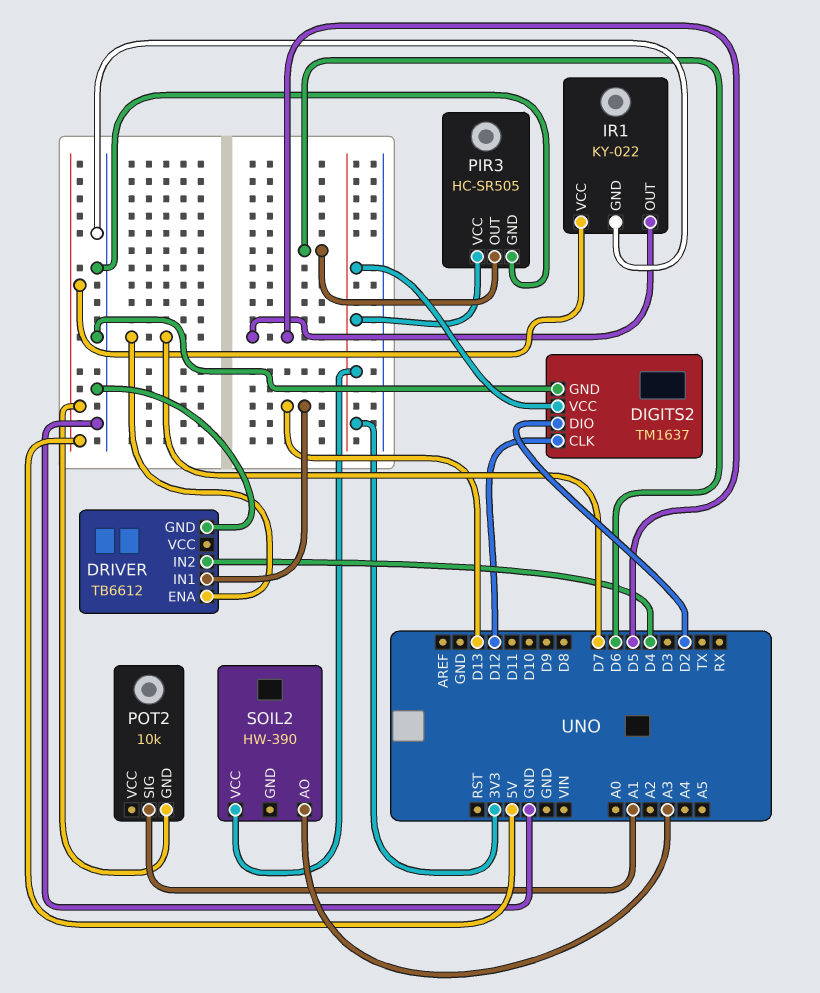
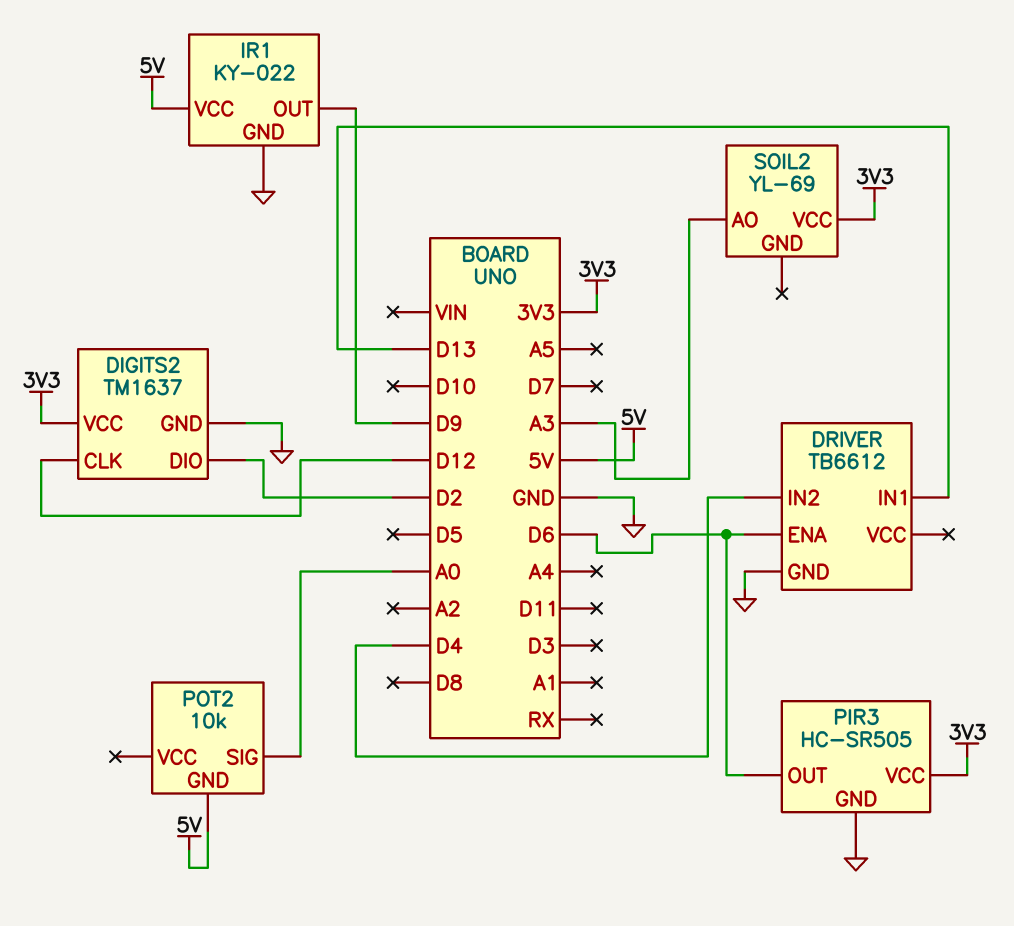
DRIVER pin ENA: D7 -> D6
IR1 pin OUT: D5 -> D9
POT2 pin SIG: A1 -> A0
SOIL2: HW-390 -> YL-69

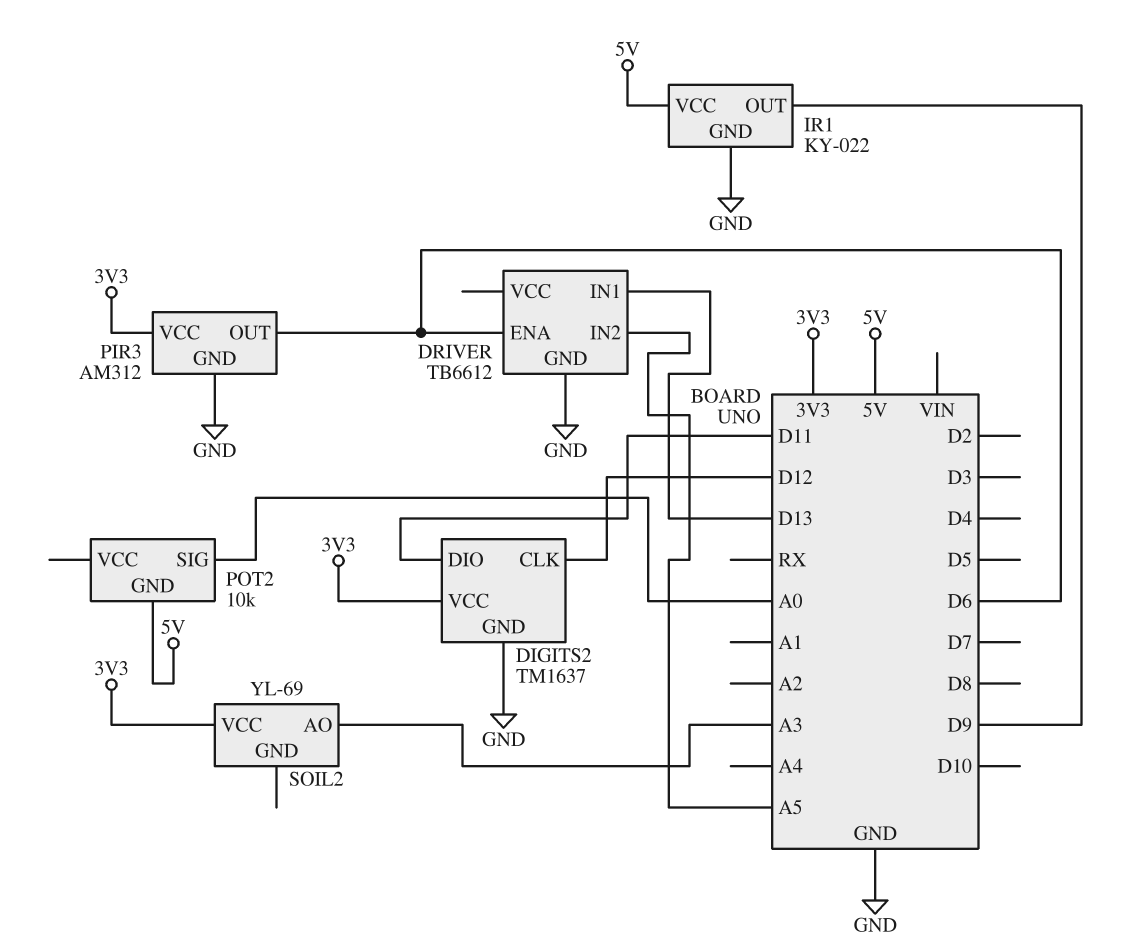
DIGITS2 pin DIO: D2 -> D11
DRIVER pin IN2: D4 -> A5
PIR3: HC-SR505 -> AM312

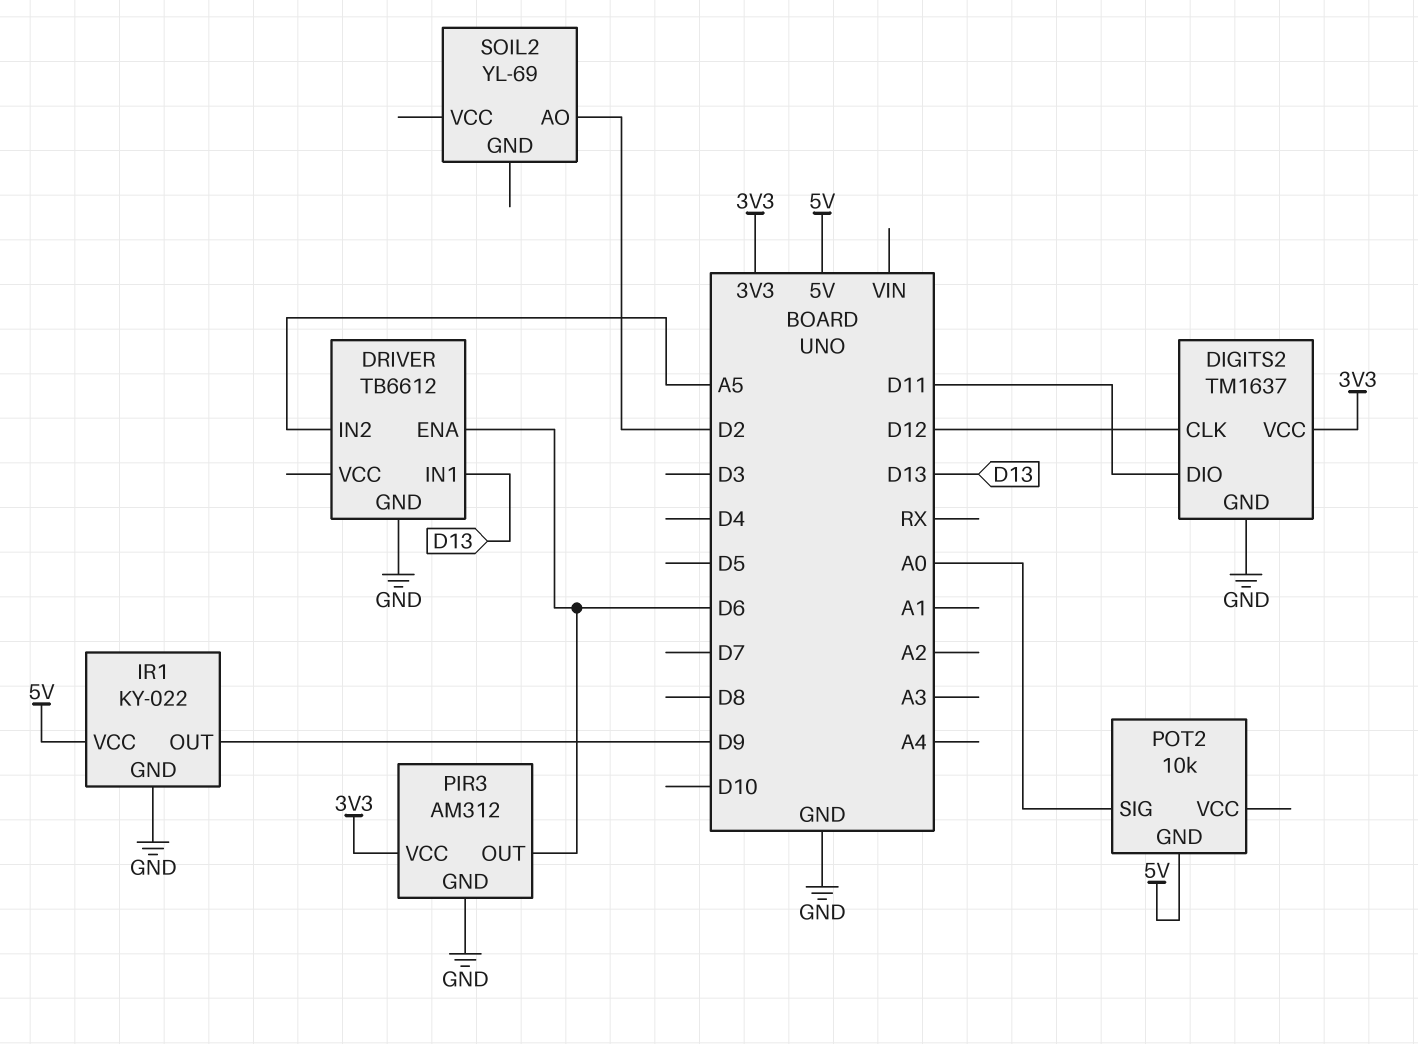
SOIL2 pin AO: A3 -> D2
SOIL2 pin VCC: 3V3 -> none

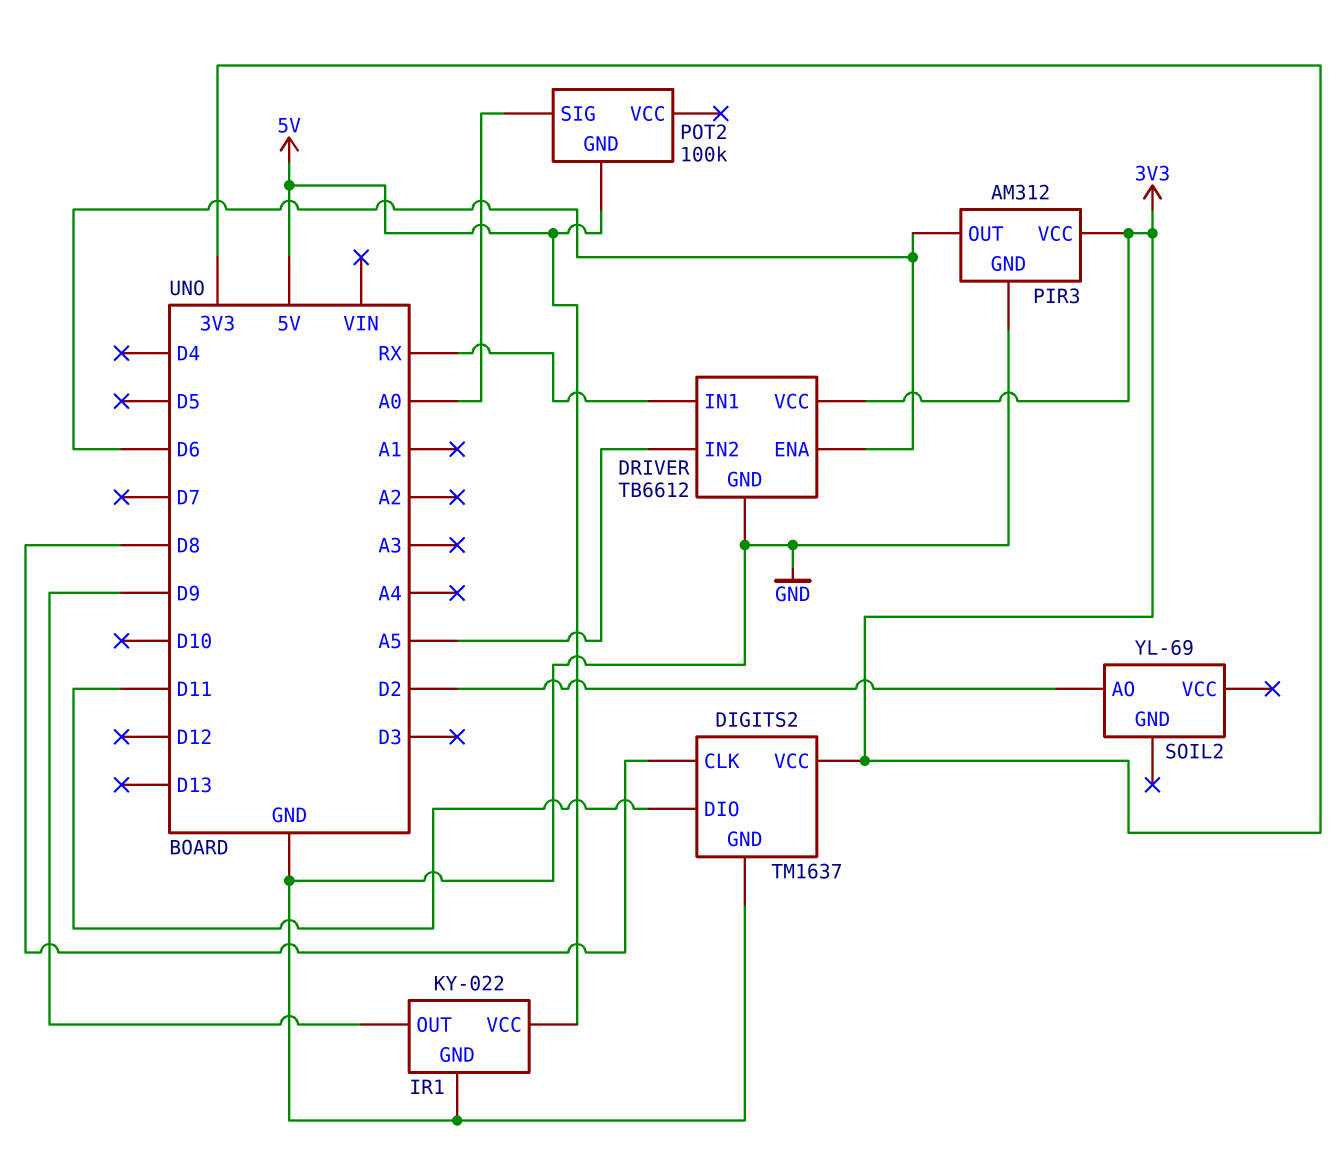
DIGITS2 pin CLK: D12 -> D8
DRIVER pin IN1: D13 -> RX
DRIVER pin VCC: none -> 3V3
POT2: 10k -> 100k

